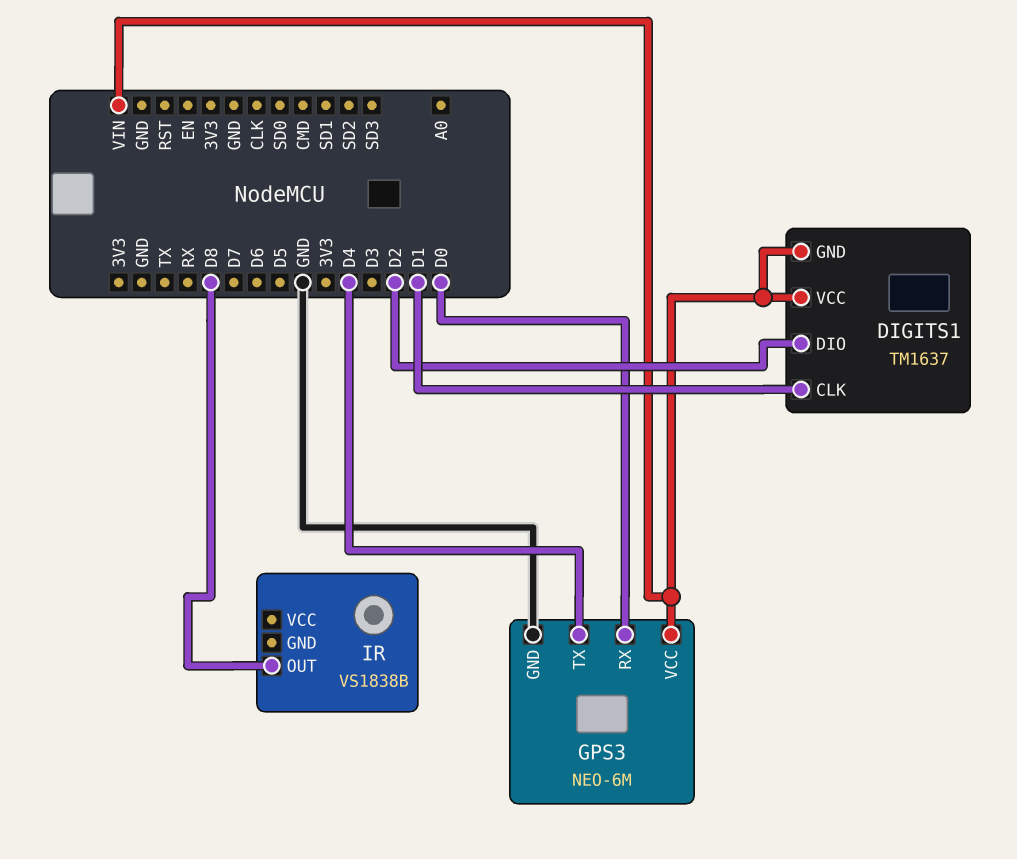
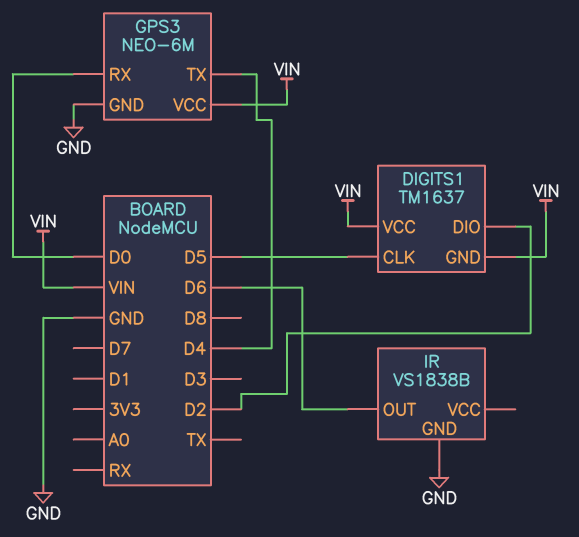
DIGITS1 pin CLK: D1 -> D5
IR pin GND: none -> GND
IR pin OUT: D8 -> D6

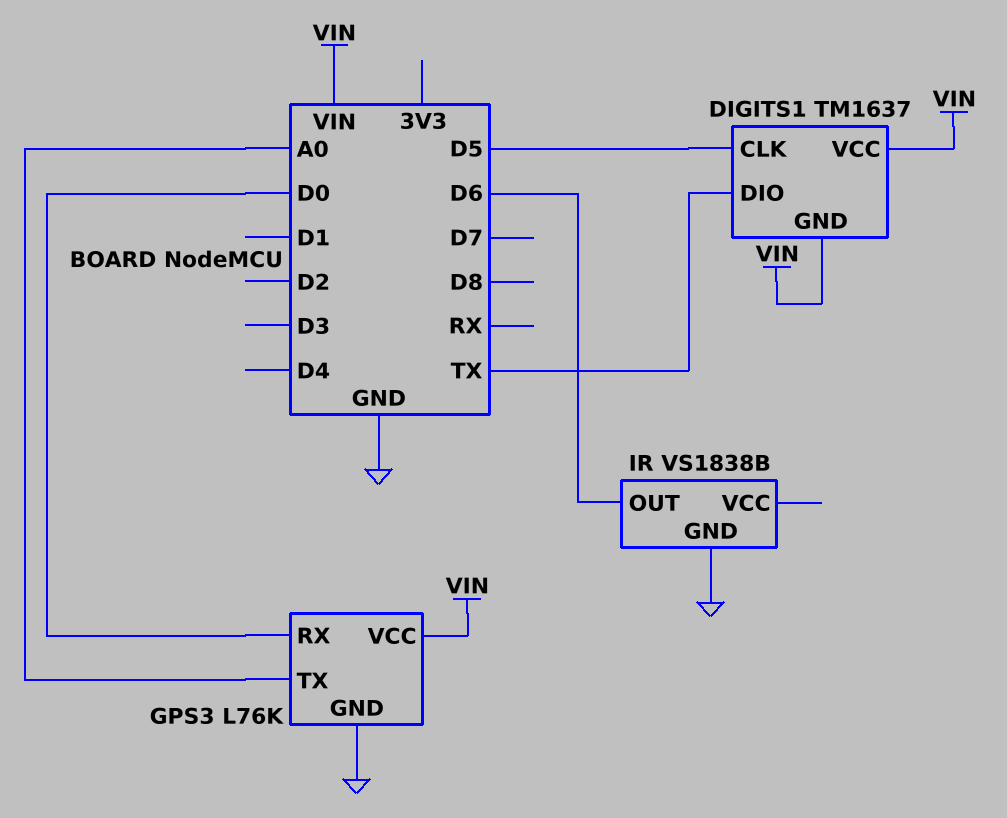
DIGITS1 pin DIO: D2 -> TX
GPS3: NEO-6M -> L76K
GPS3 pin TX: D4 -> A0

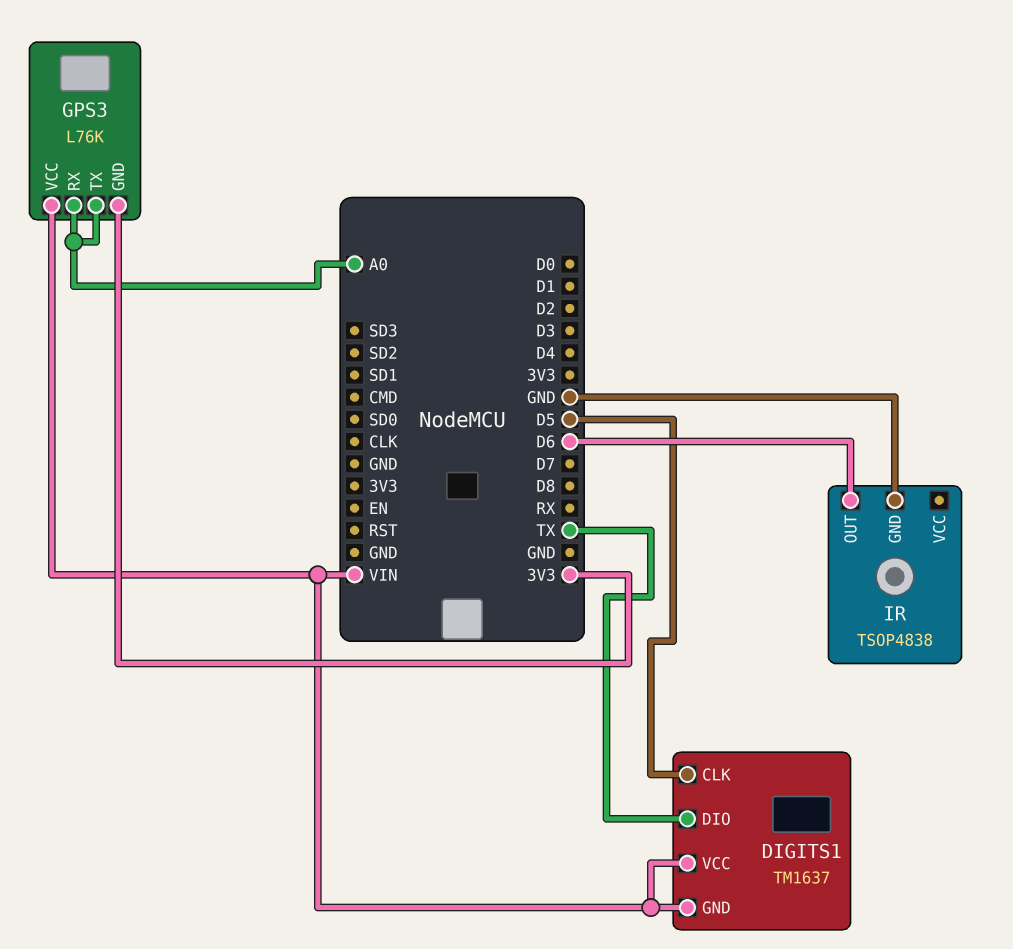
GPS3 pin GND: GND -> 3V3
GPS3 pin RX: D0 -> A0
IR: VS1838B -> TSOP4838

